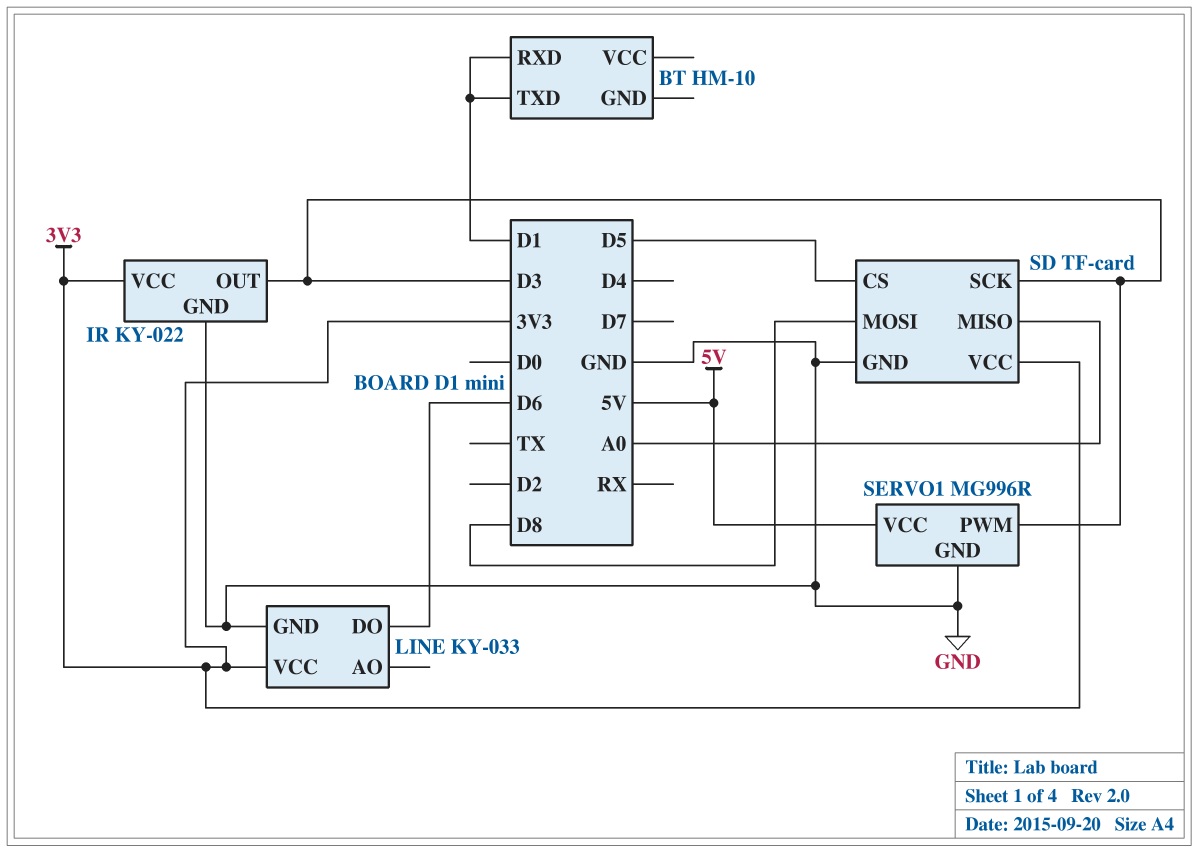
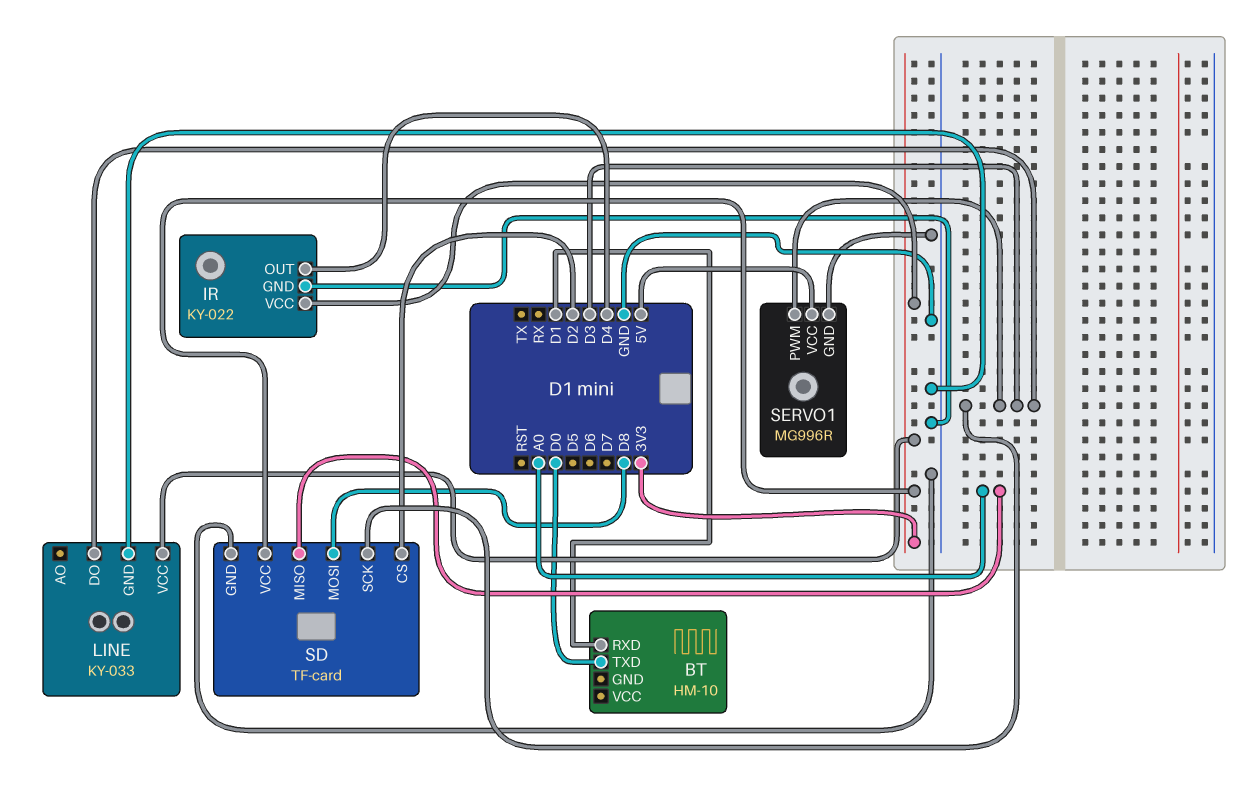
BT pin TXD: D1 -> D0
IR pin OUT: D3 -> D4
LINE pin DO: D6 -> D3
SD pin CS: D5 -> D2

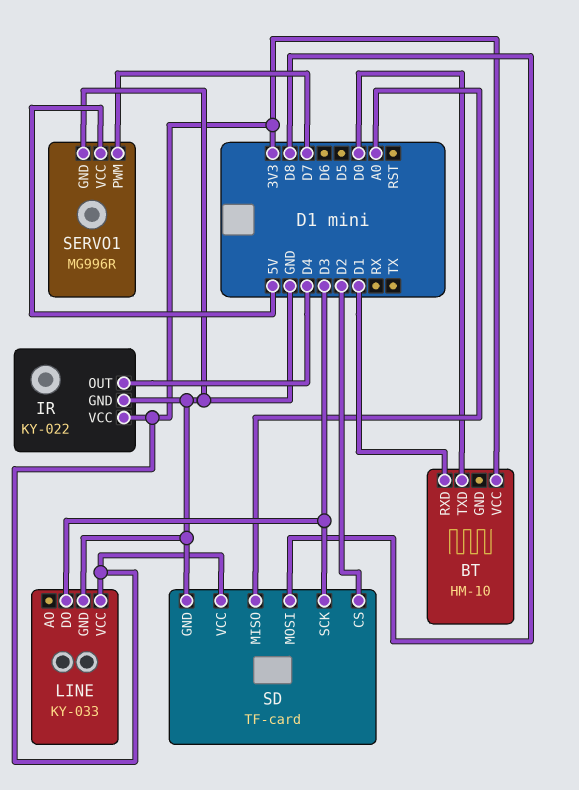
BT pin VCC: none -> 3V3
SERVO1 pin PWM: D3 -> D7

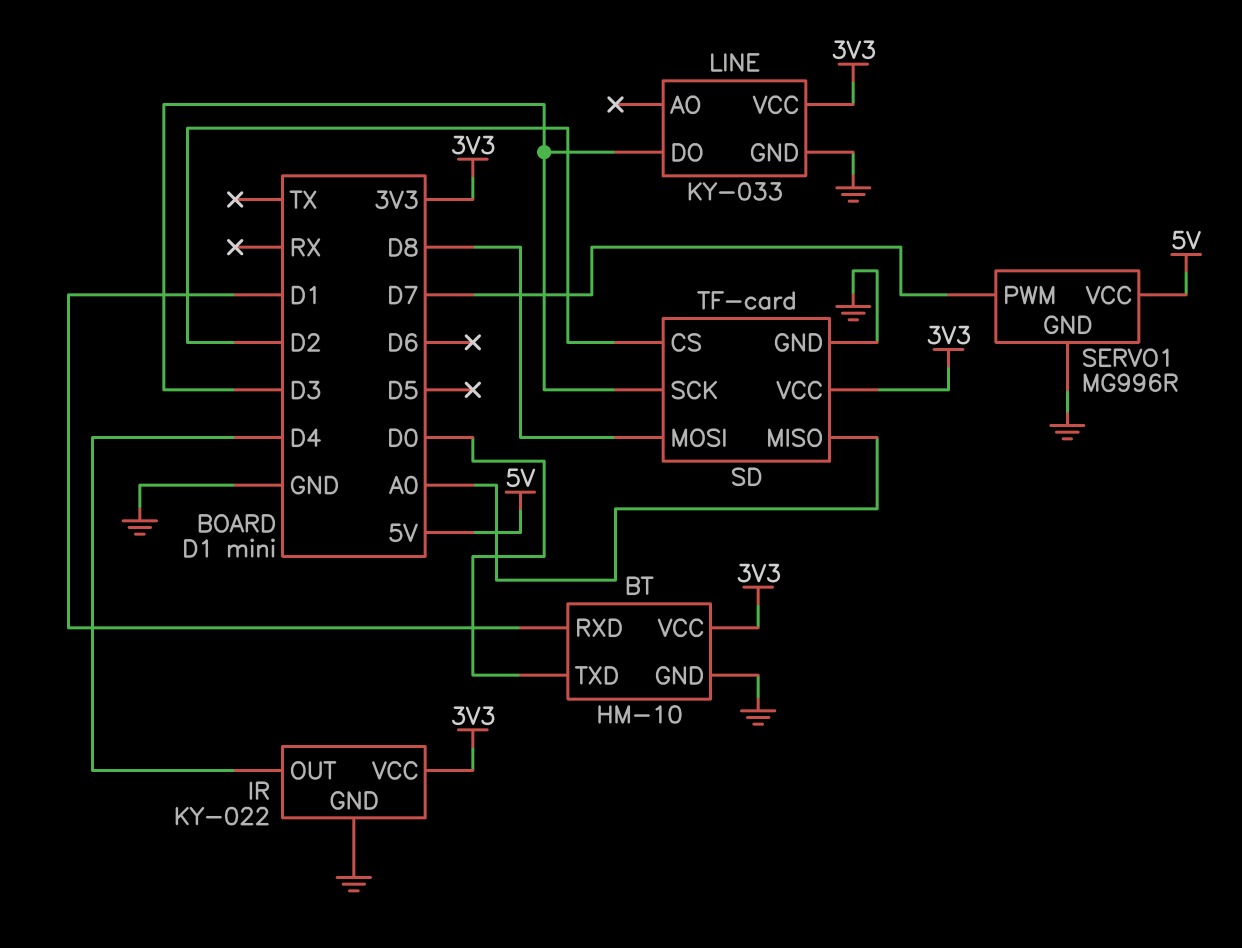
BT pin GND: none -> GND

